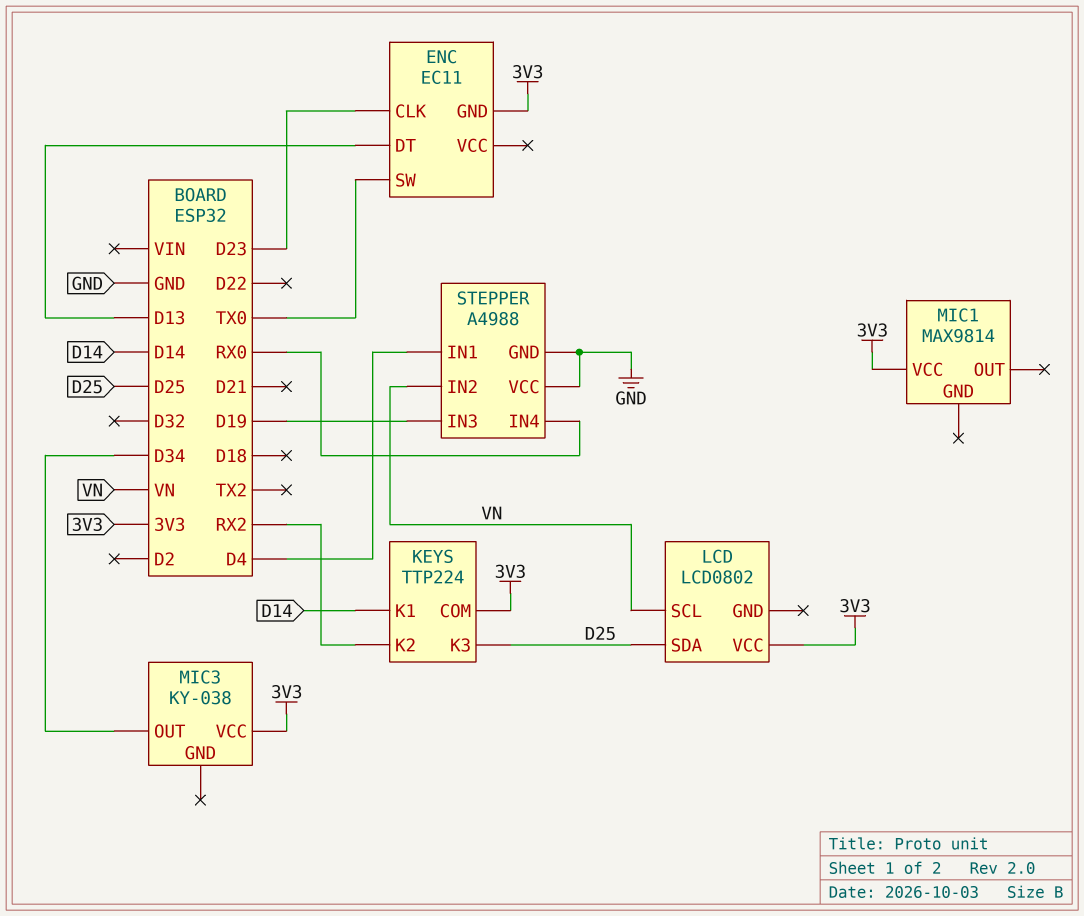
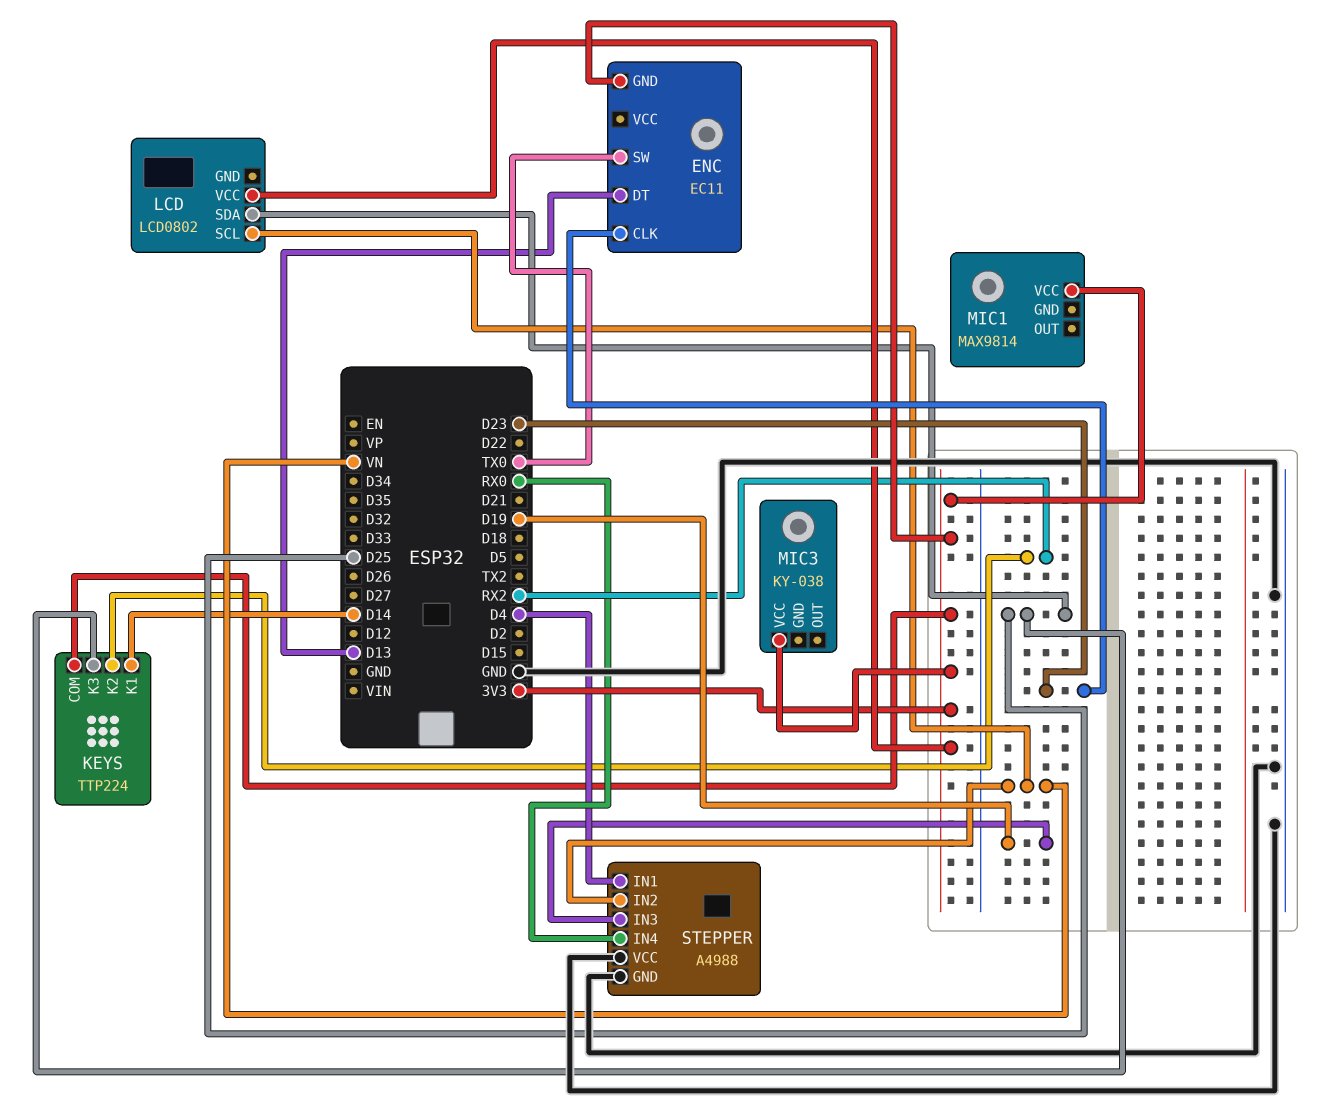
MIC3 pin OUT: D34 -> none

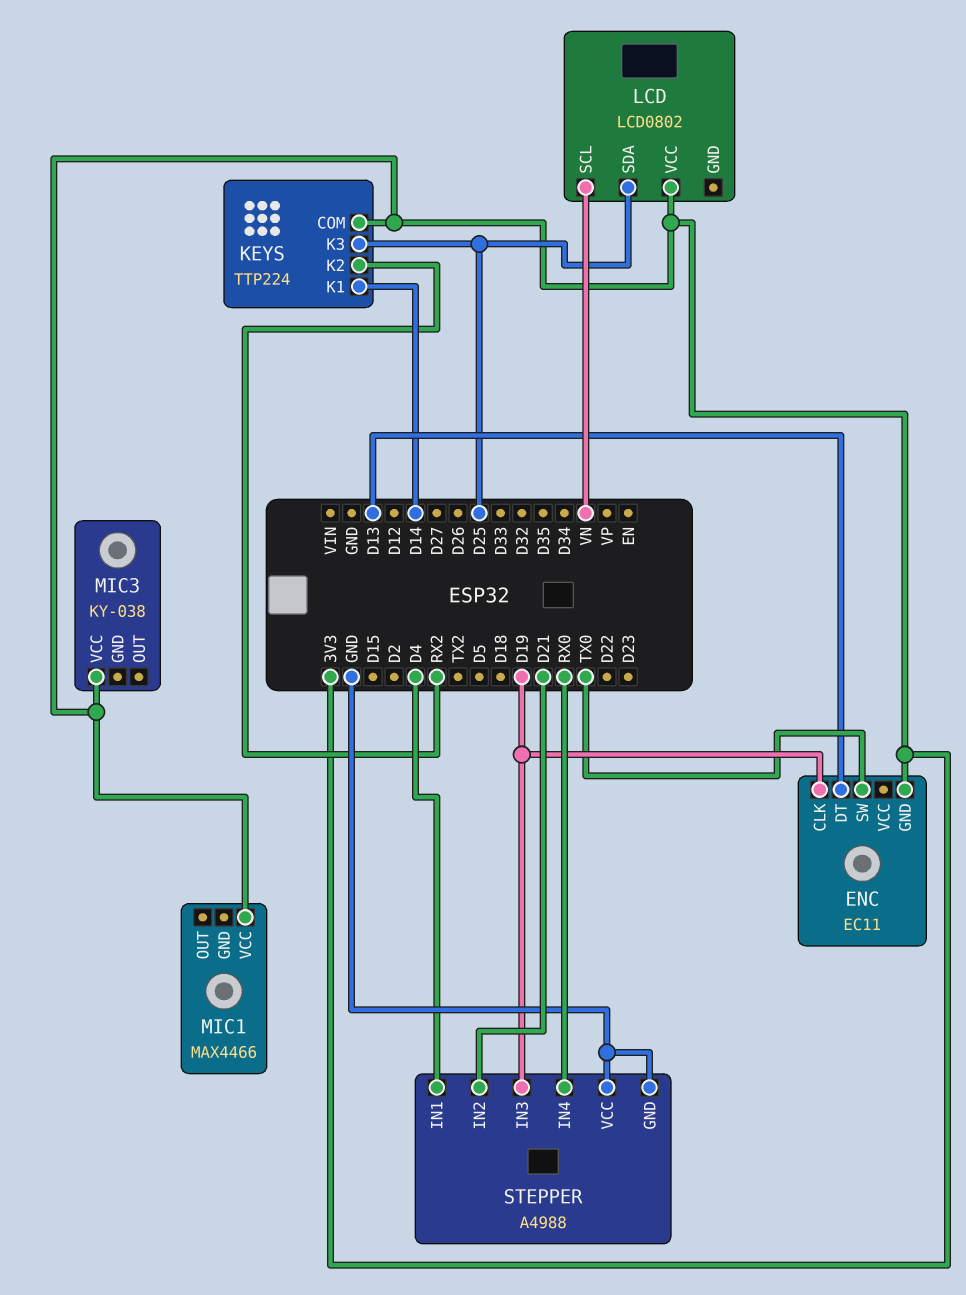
ENC pin CLK: D23 -> D19
MIC1: MAX9814 -> MAX4466
STEPPER pin IN2: VN -> D21

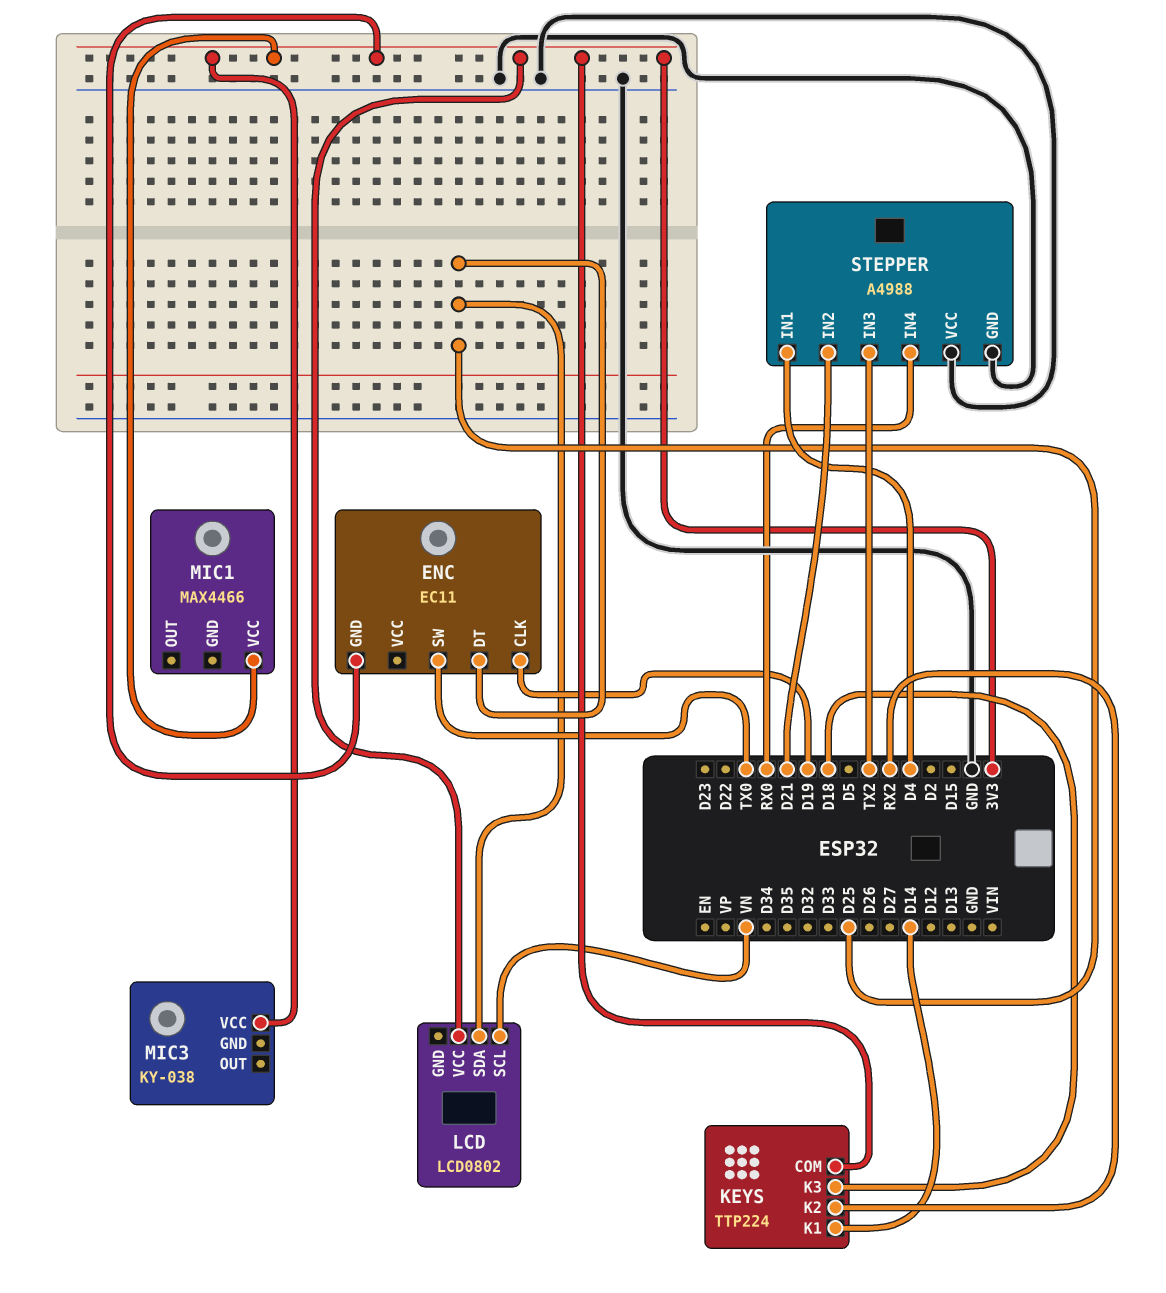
ENC pin DT: D13 -> D25
KEYS pin K3: D25 -> D18
STEPPER pin IN3: D19 -> TX2

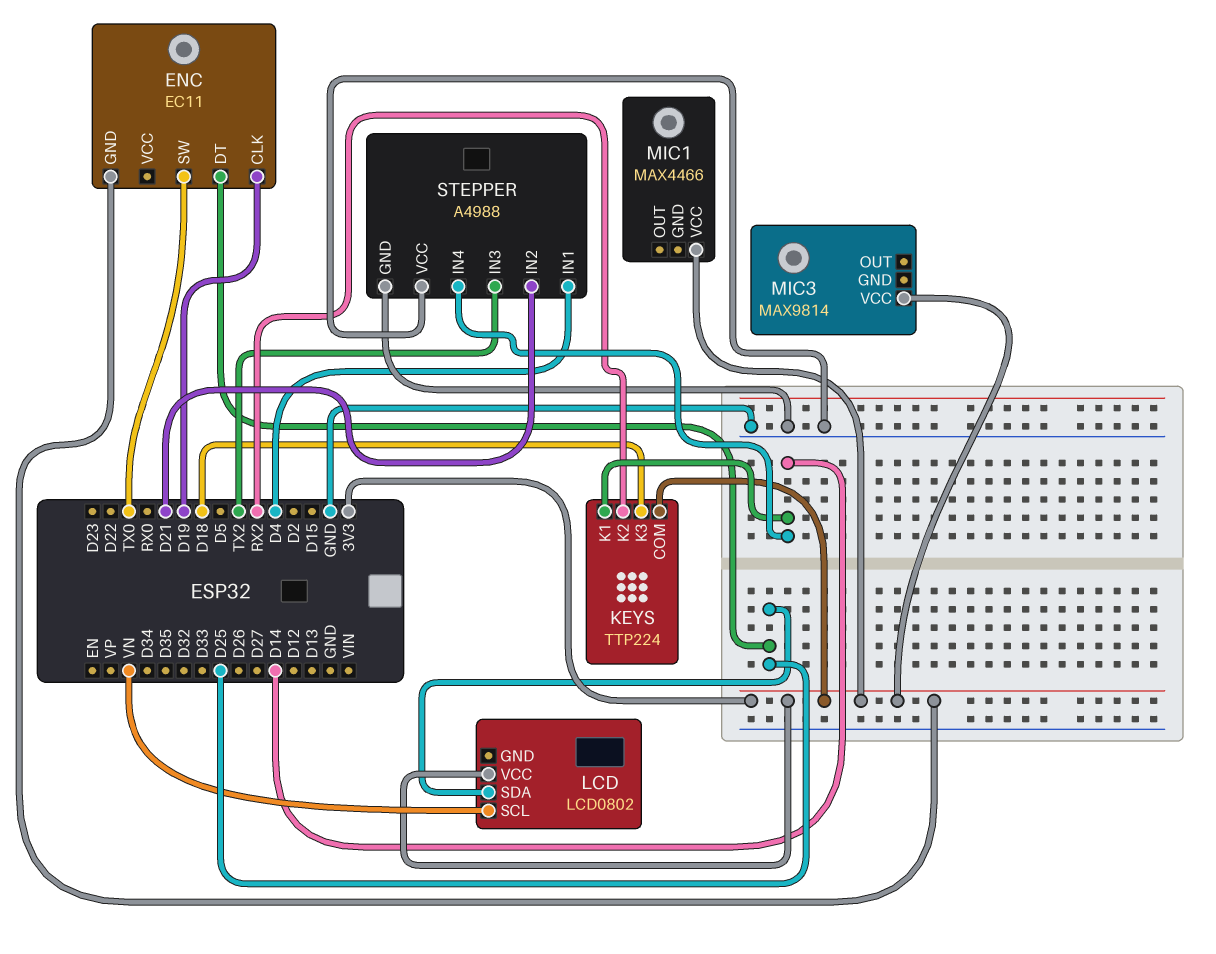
MIC3: KY-038 -> MAX9814
STEPPER pin IN4: RX0 -> D14

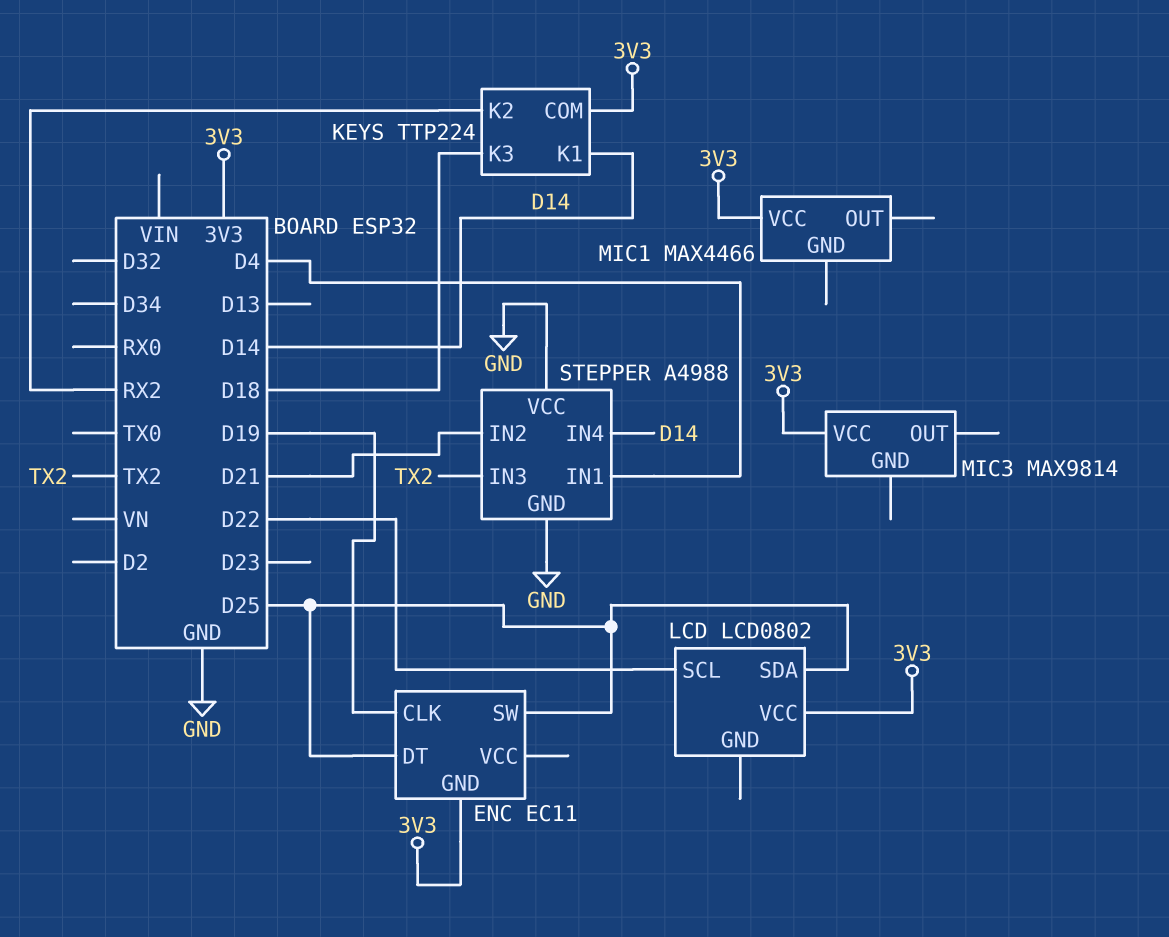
ENC pin SW: TX0 -> D25
LCD pin SCL: VN -> D22

